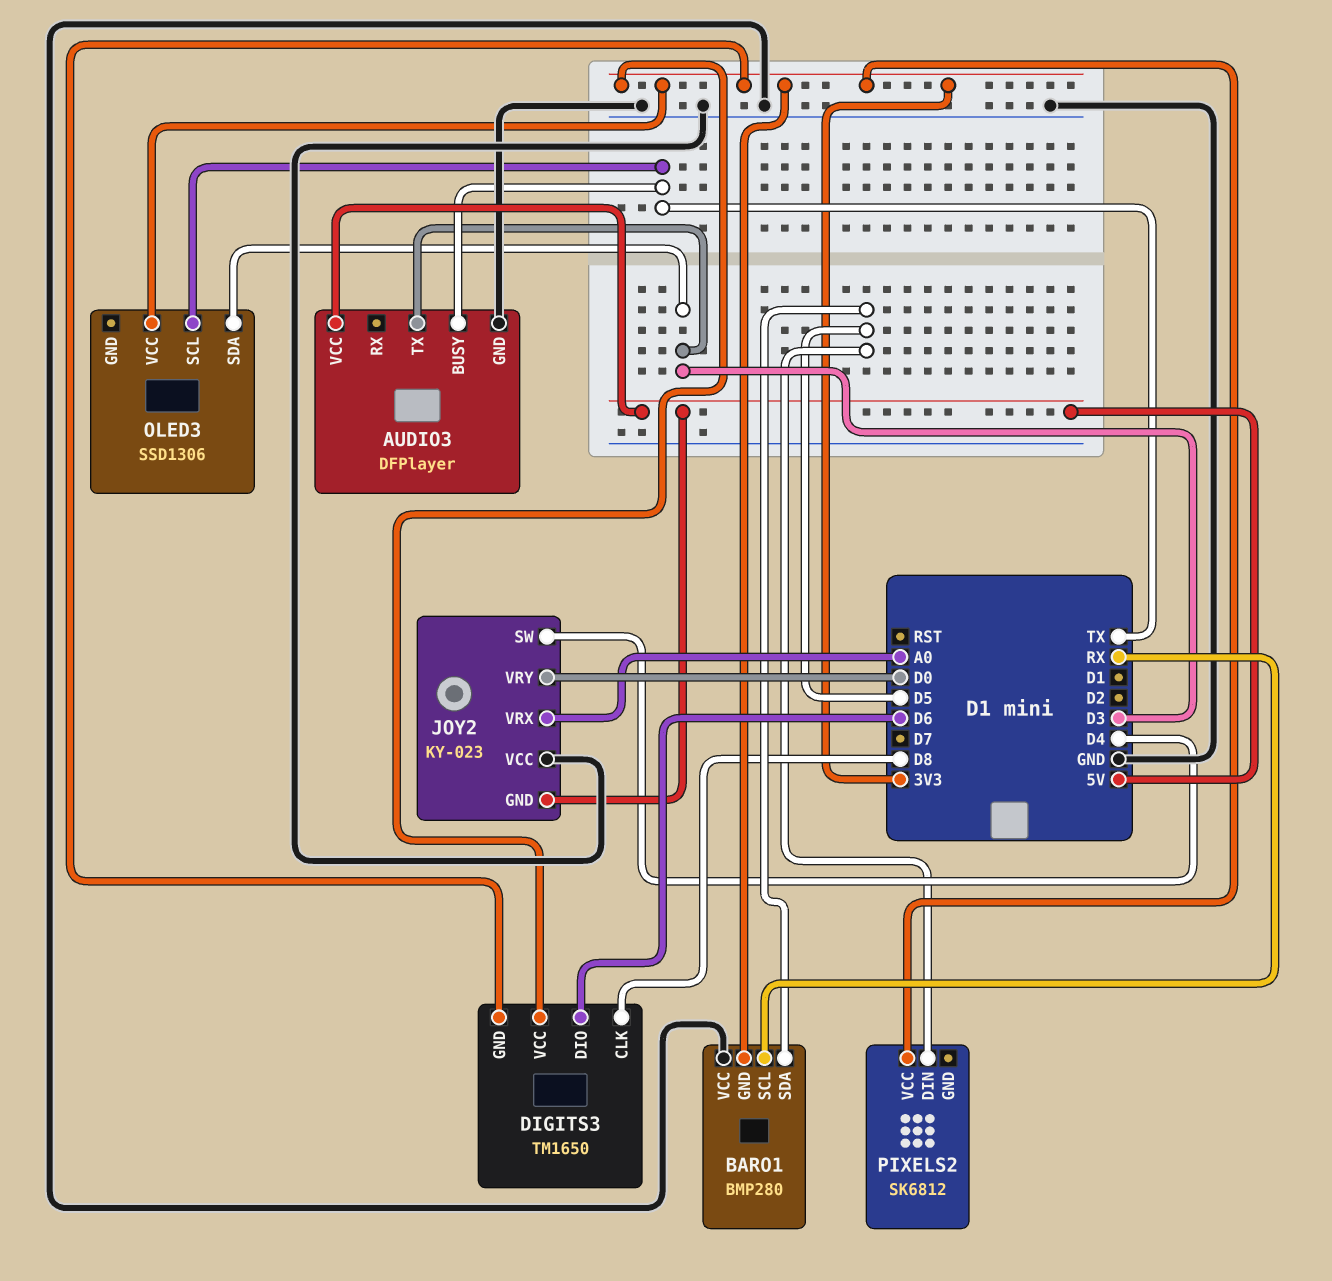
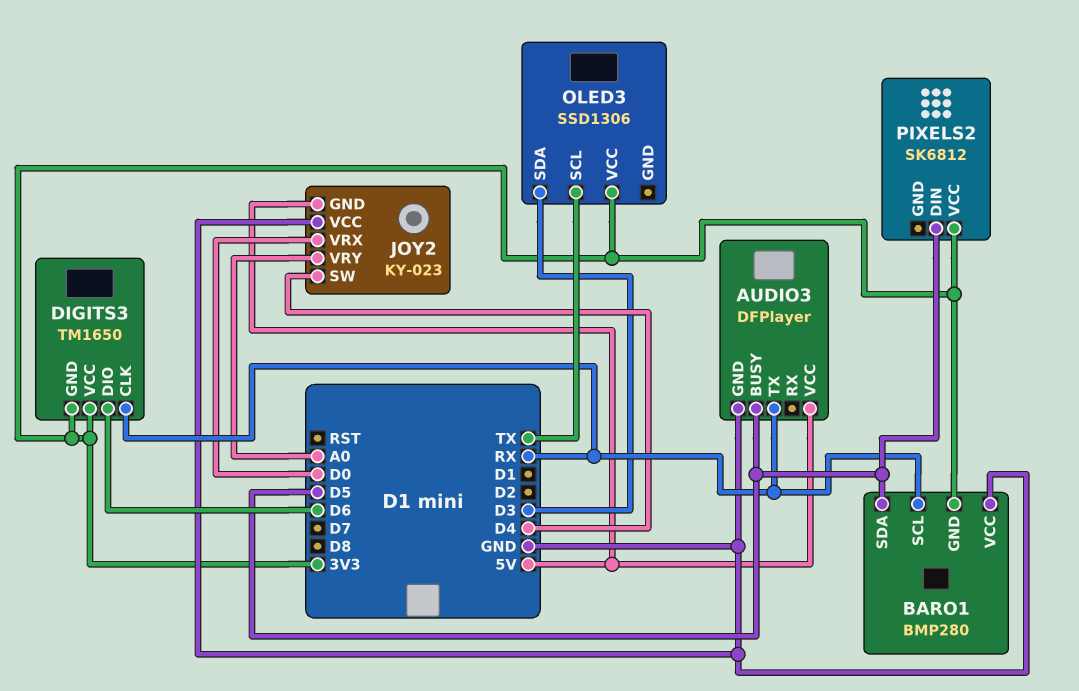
AUDIO3 pin BUSY: TX -> D5
AUDIO3 pin TX: D3 -> RX
DIGITS3 pin CLK: D8 -> RX
JOY2 pin VRX: A0 -> D0
JOY2 pin VRY: D0 -> A0

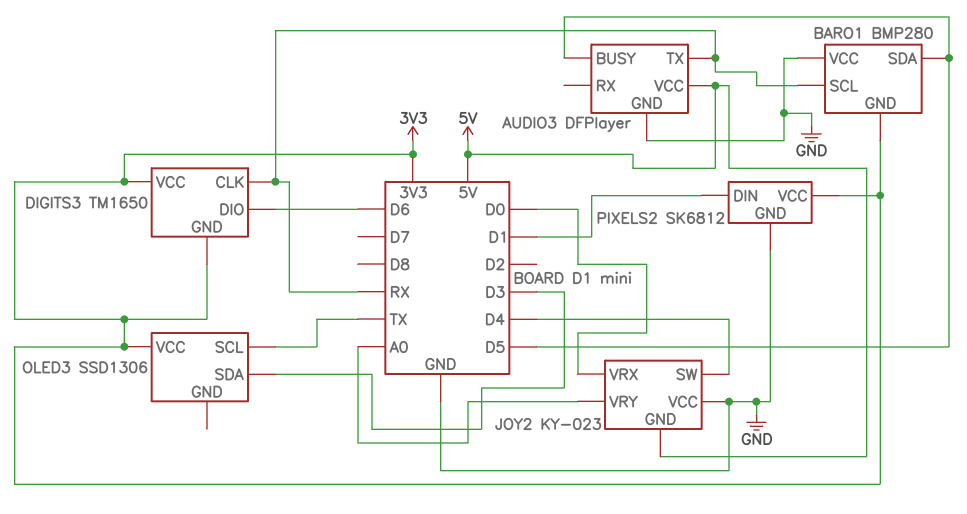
PIXELS2 pin DIN: D5 -> D1
PIXELS2 pin GND: none -> GND

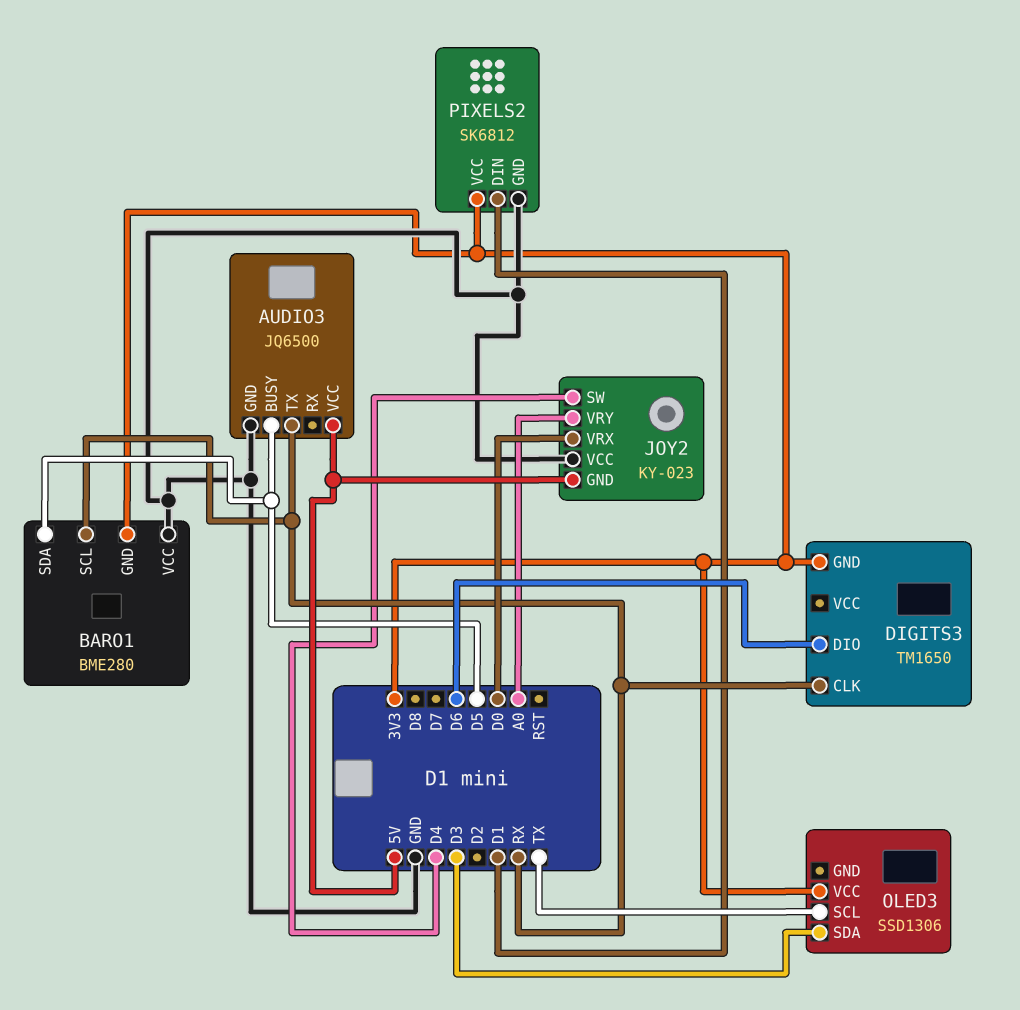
AUDIO3: DFPlayer -> JQ6500
BARO1: BMP280 -> BME280
DIGITS3 pin VCC: 3V3 -> none

